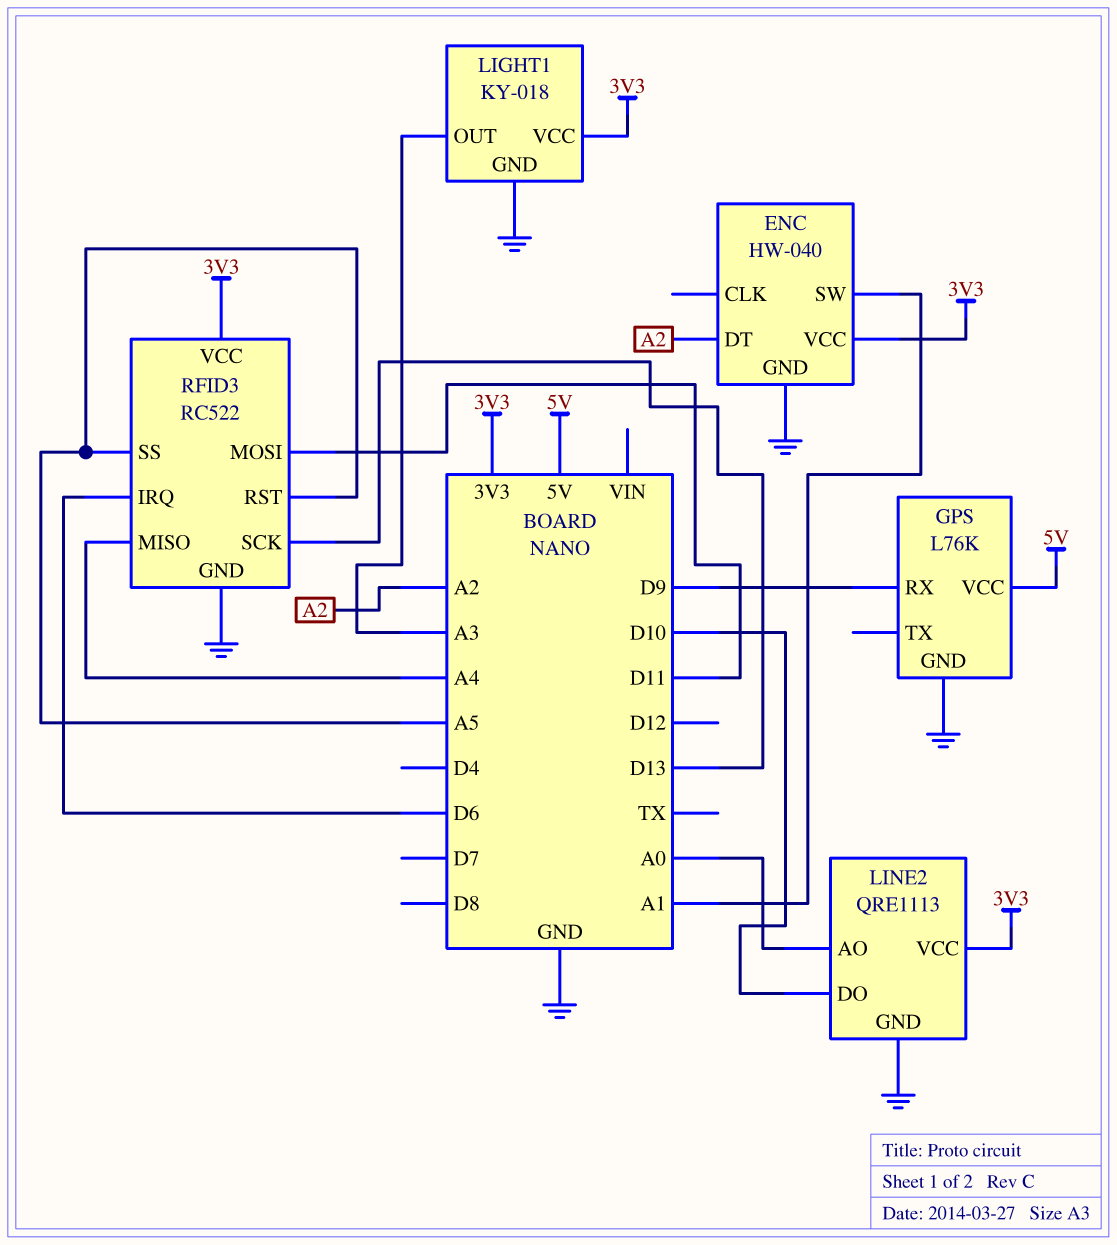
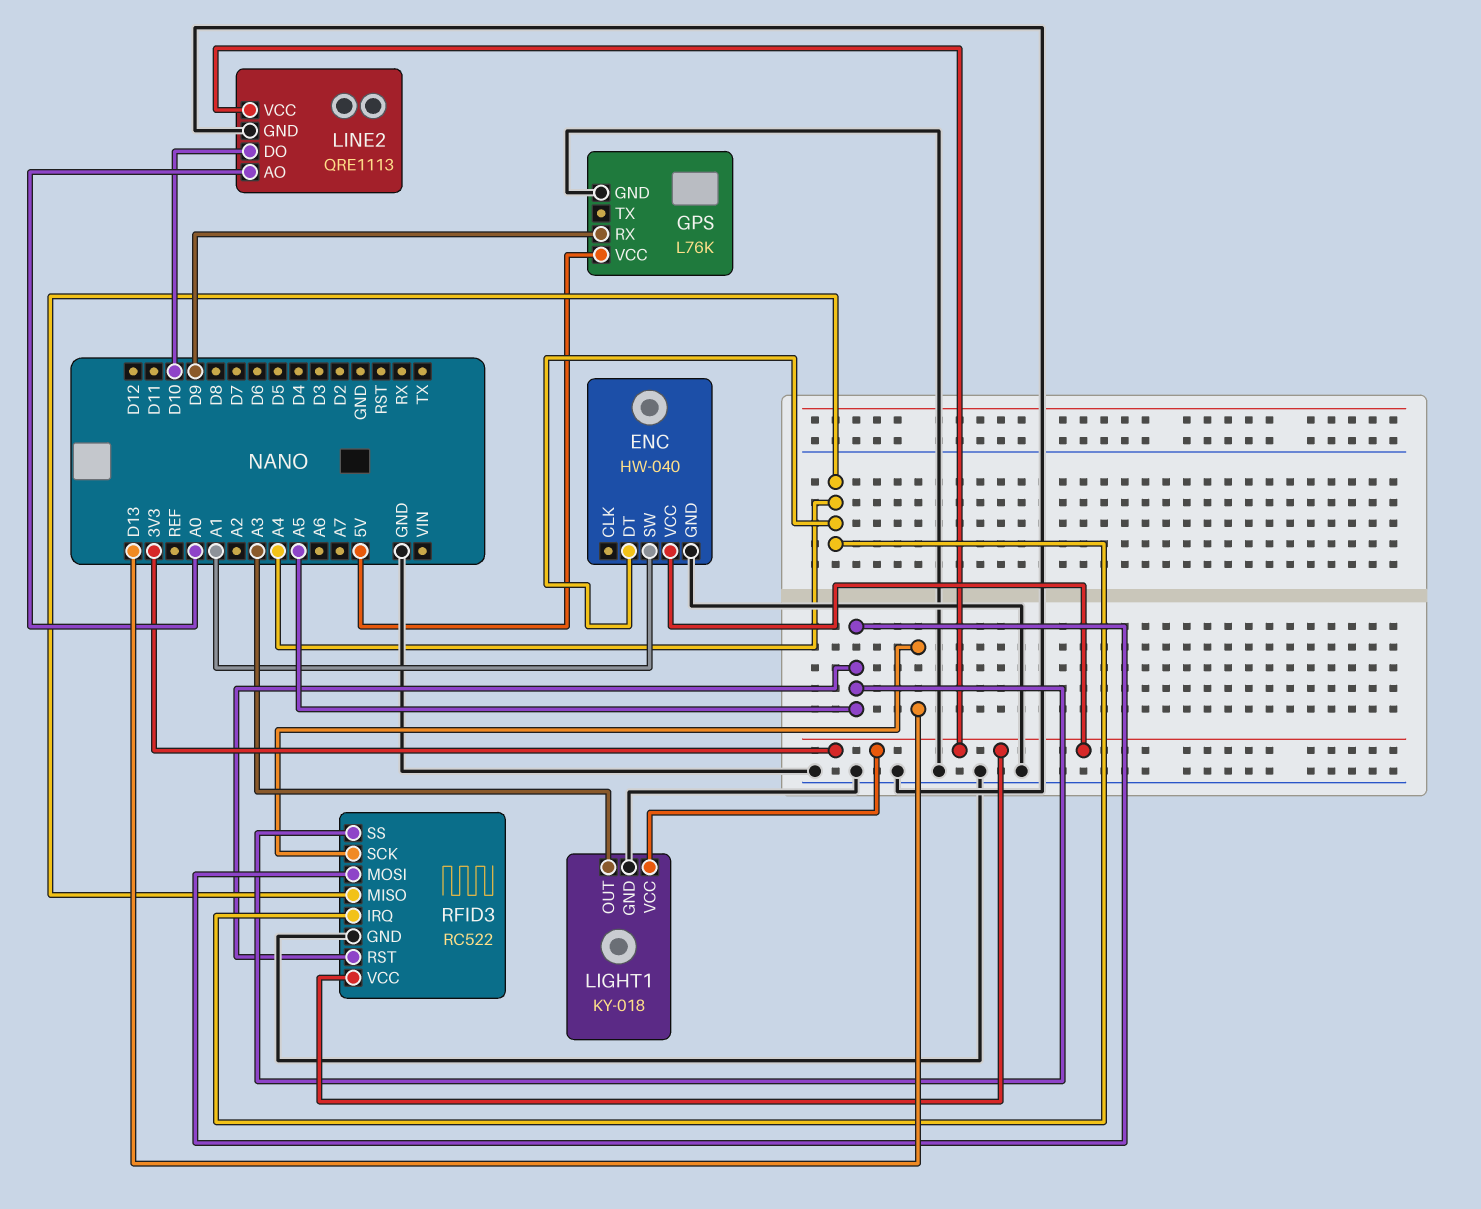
ENC pin DT: A2 -> A4
RFID3 pin IRQ: D6 -> A4
RFID3 pin MOSI: D11 -> A5

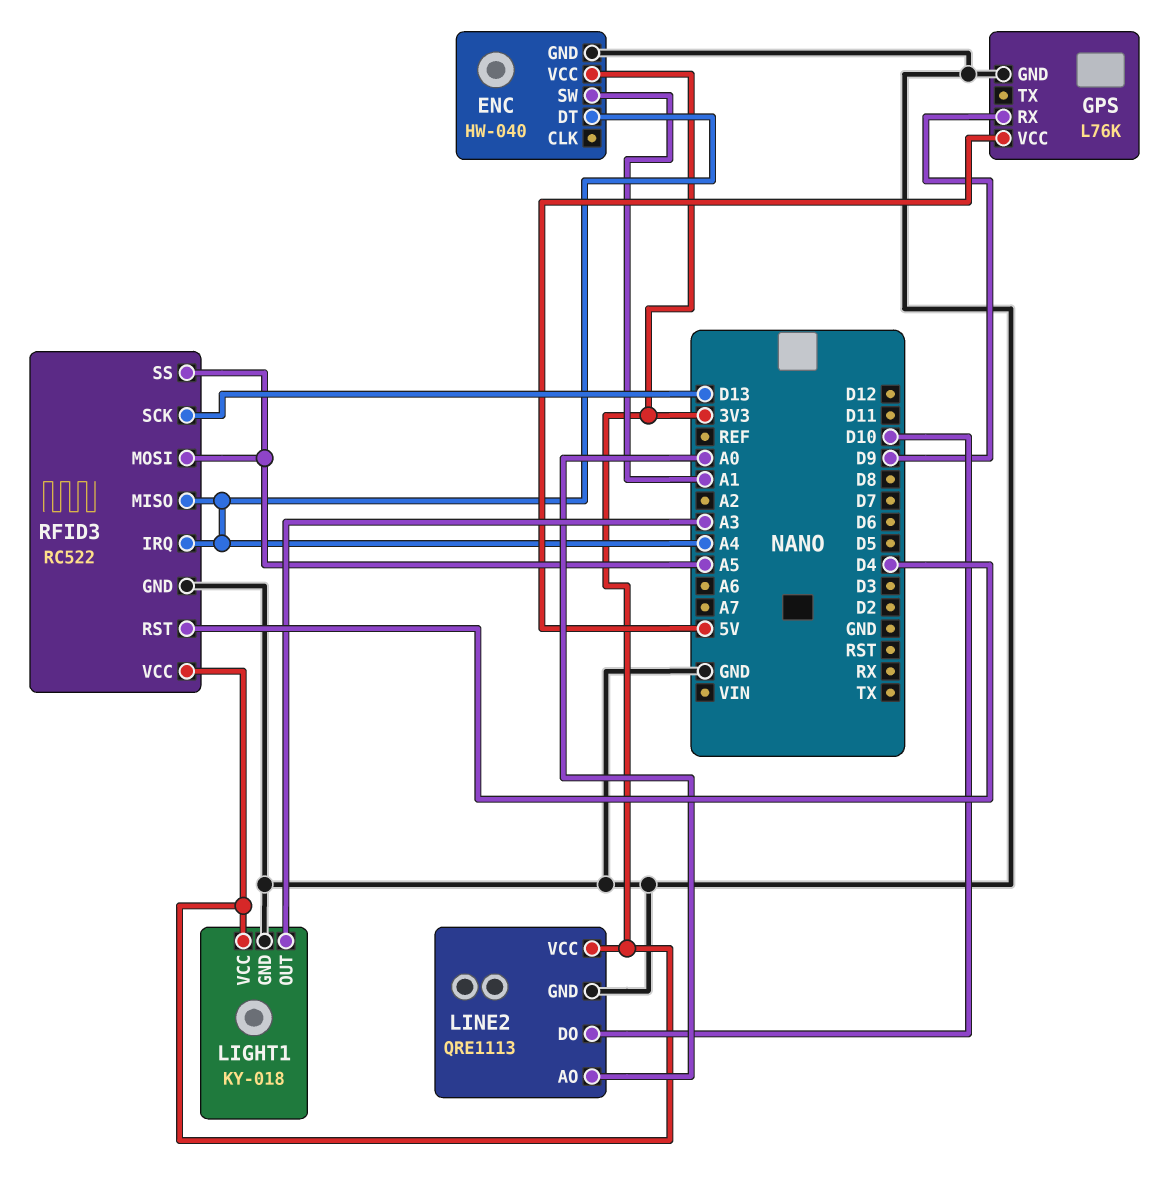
RFID3 pin RST: A5 -> D4

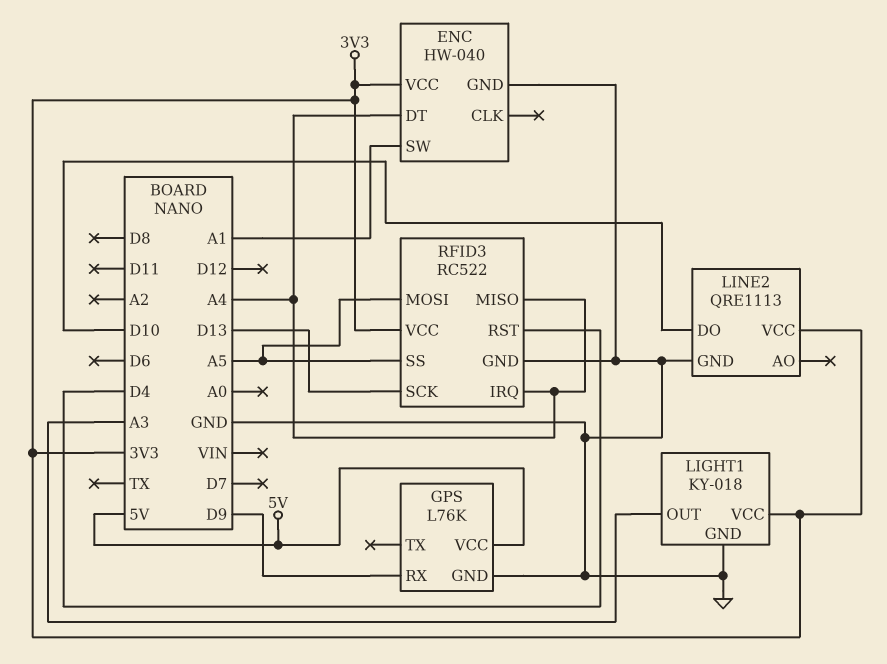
LINE2 pin AO: A0 -> none

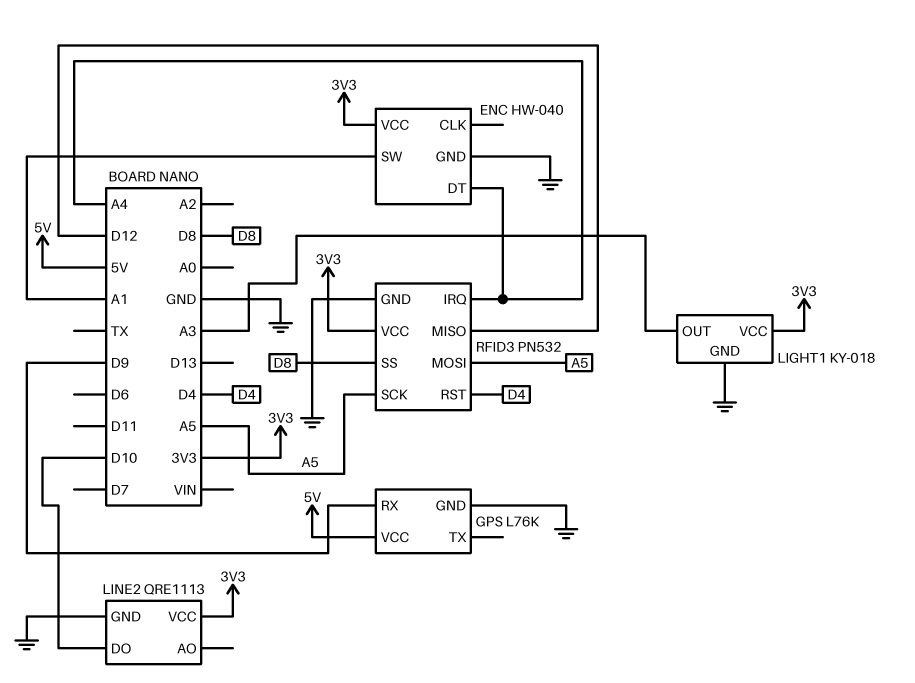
RFID3: RC522 -> PN532
RFID3 pin MISO: A4 -> D12
RFID3 pin SCK: D13 -> A5
RFID3 pin SS: A5 -> D8

